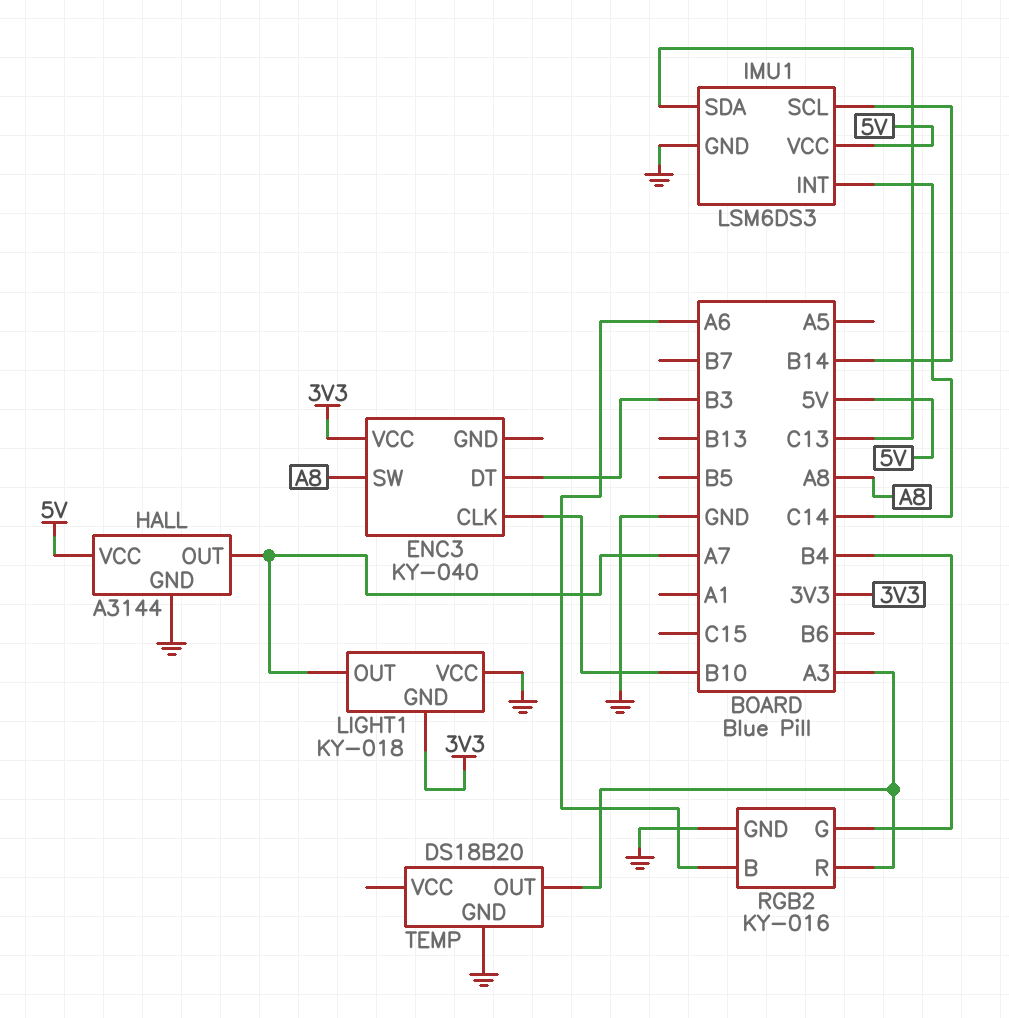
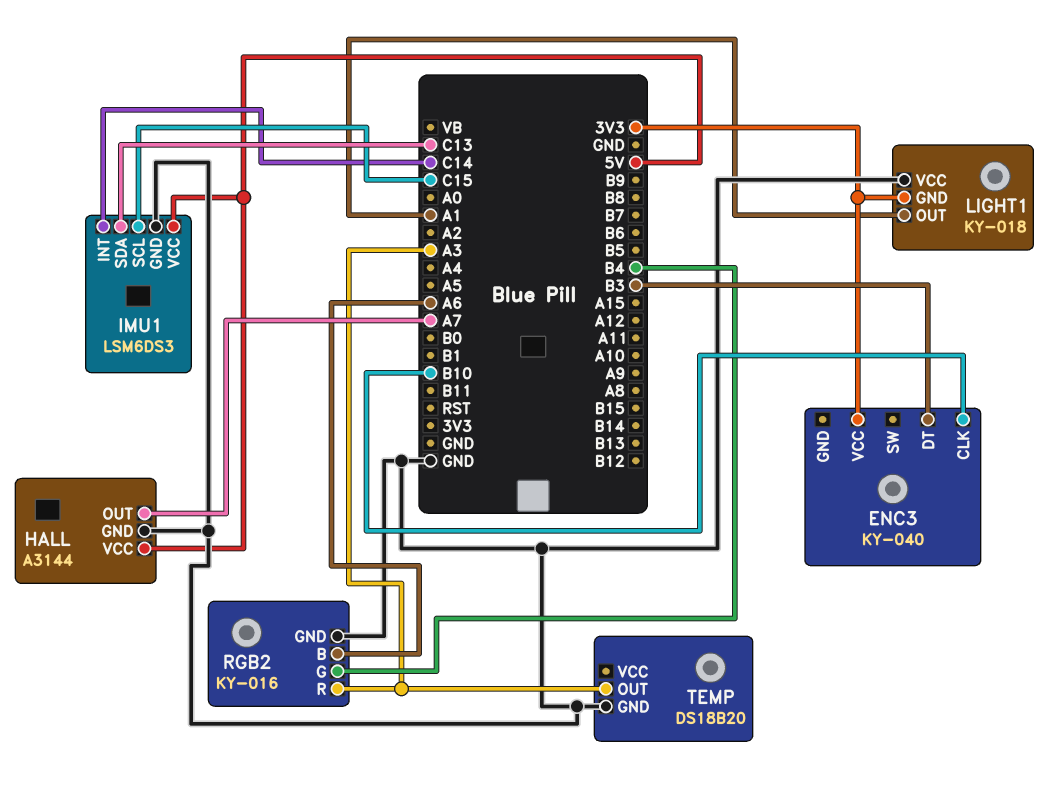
ENC3 pin SW: A8 -> none
IMU1 pin SCL: B14 -> C15
LIGHT1 pin OUT: A7 -> A1

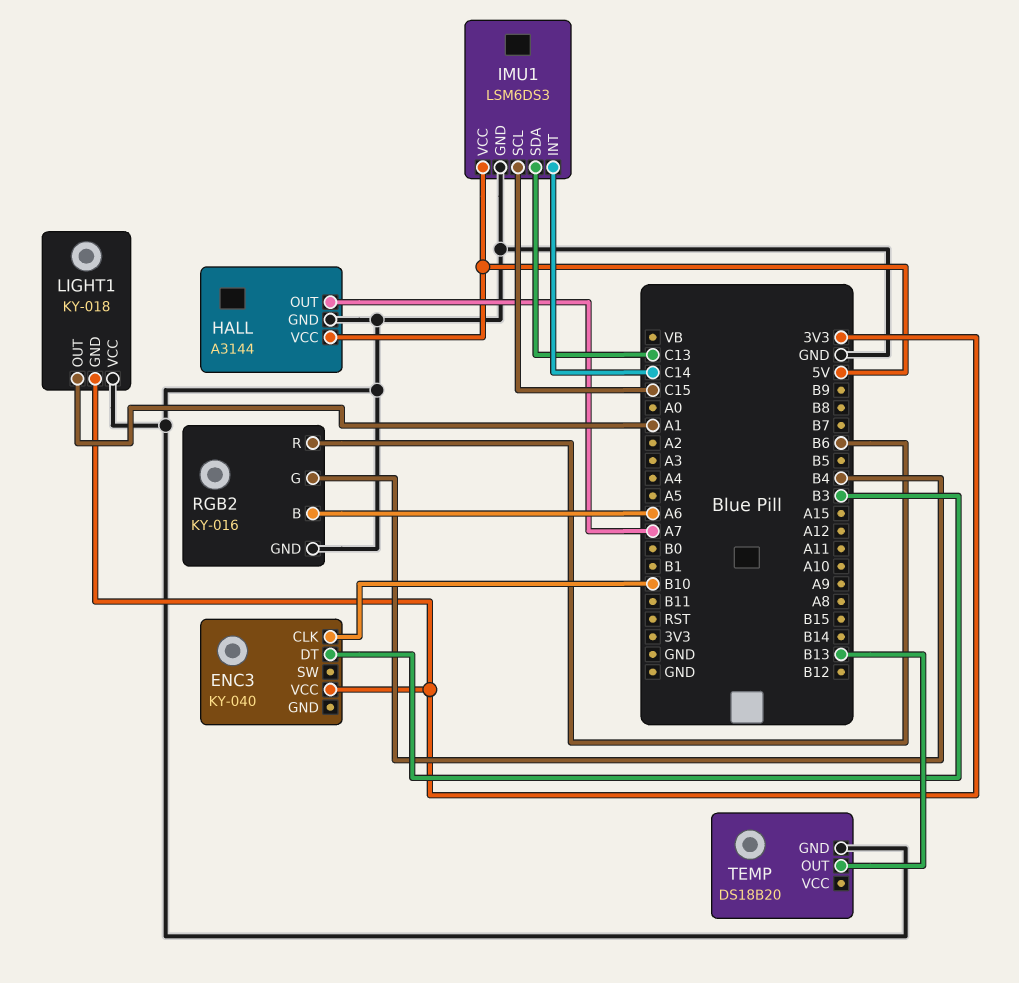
RGB2 pin R: A3 -> B6
TEMP pin OUT: A3 -> B13

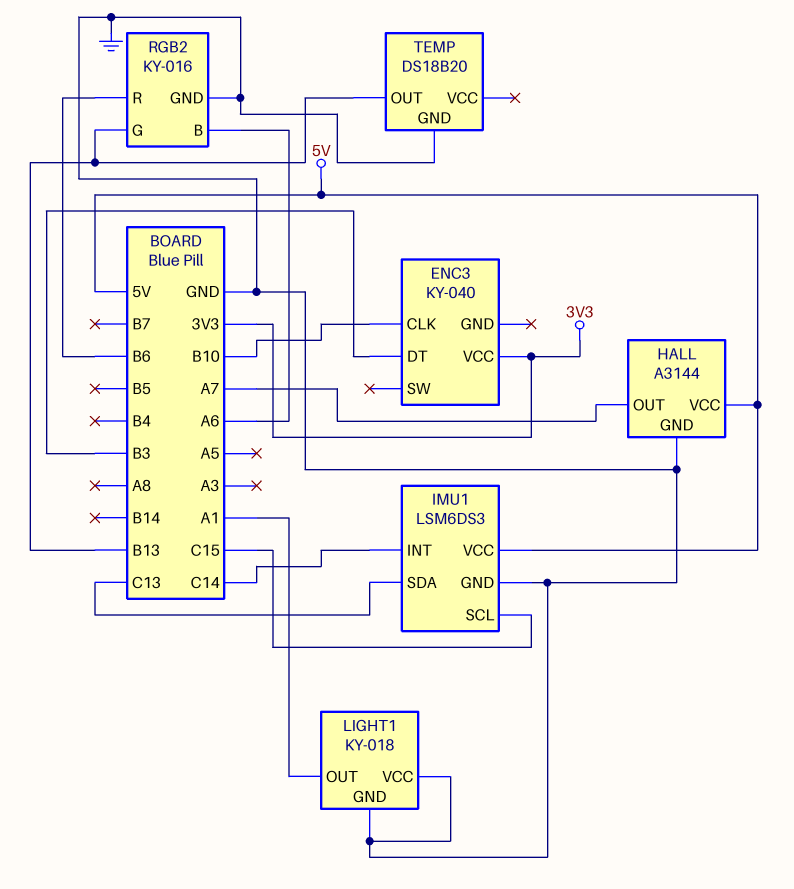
LIGHT1 pin GND: 3V3 -> GND
RGB2 pin G: B4 -> B13

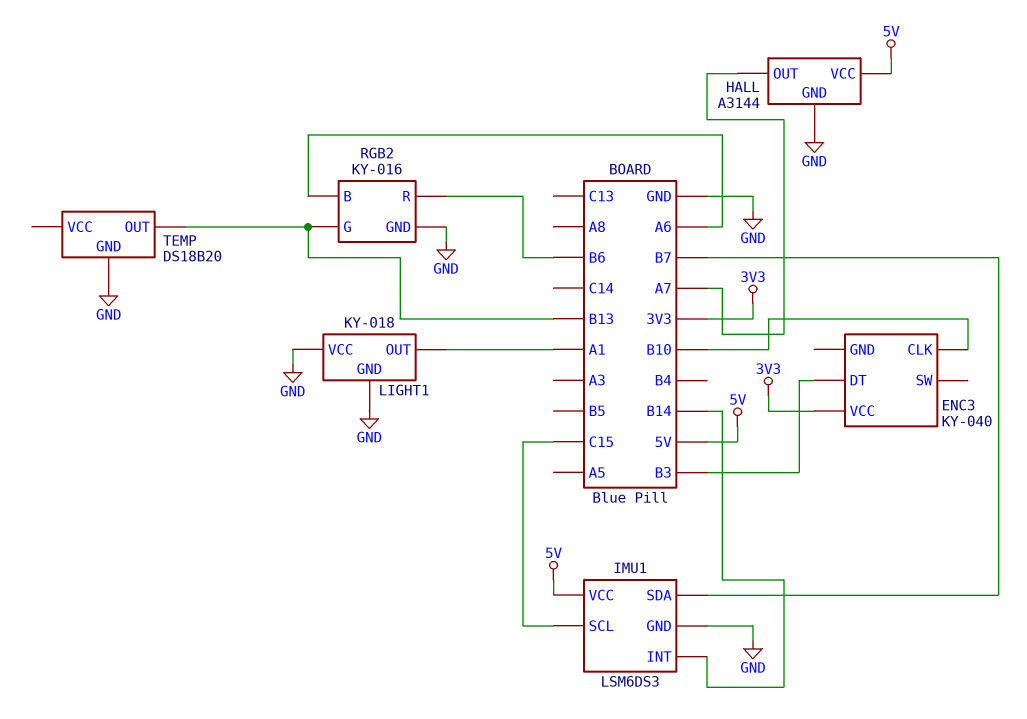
IMU1 pin INT: C14 -> B14
IMU1 pin SDA: C13 -> B7

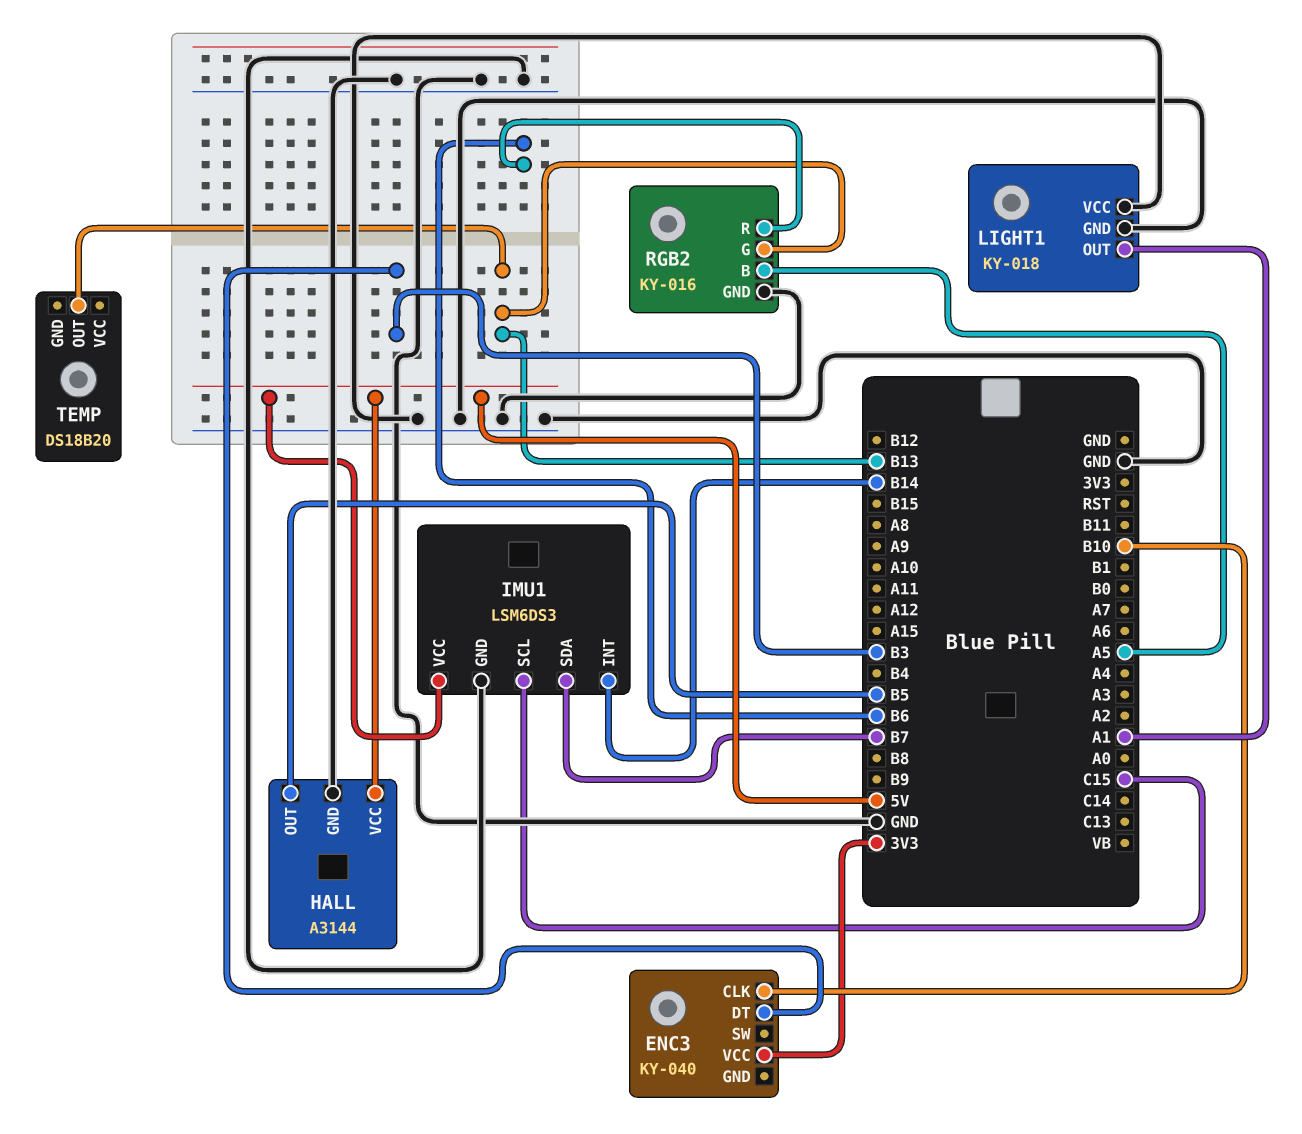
HALL pin OUT: A7 -> B5
RGB2 pin B: A6 -> A5
TEMP pin GND: GND -> none

